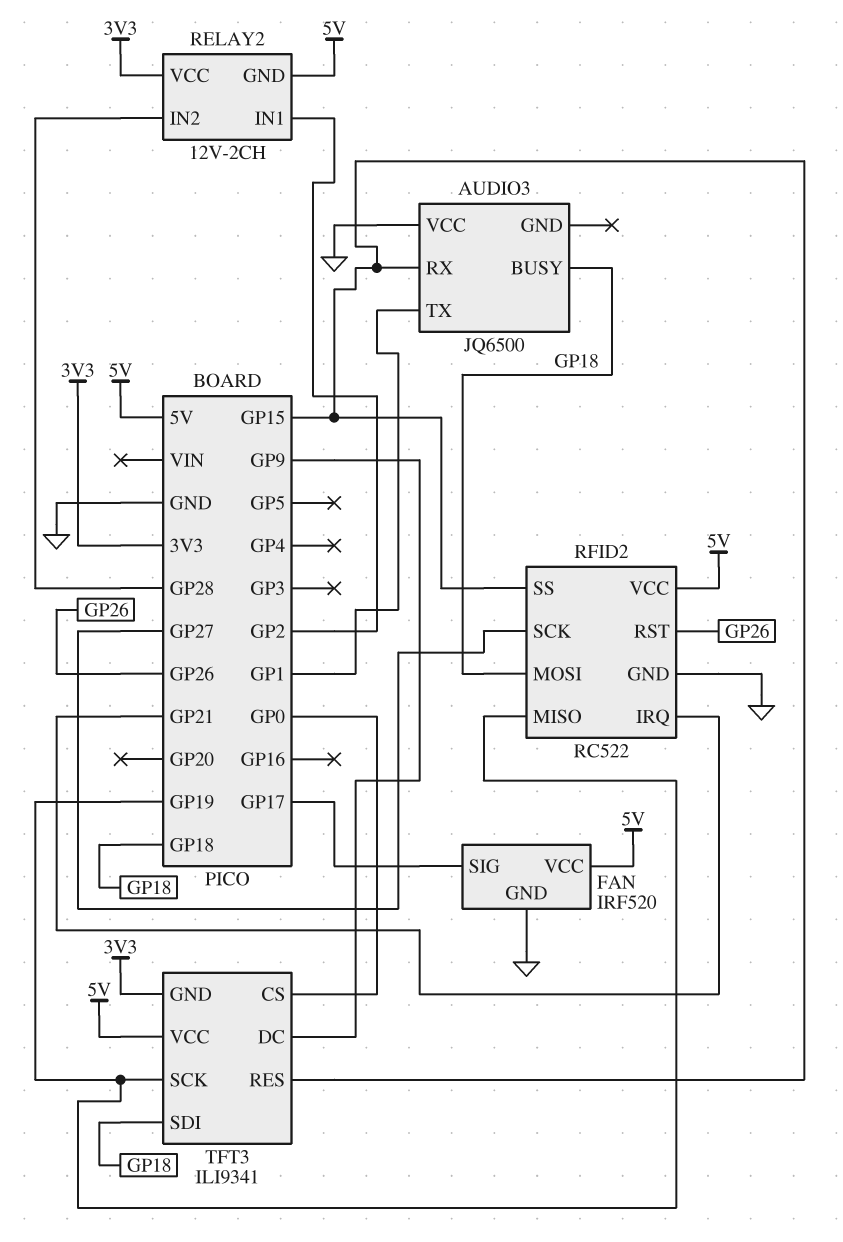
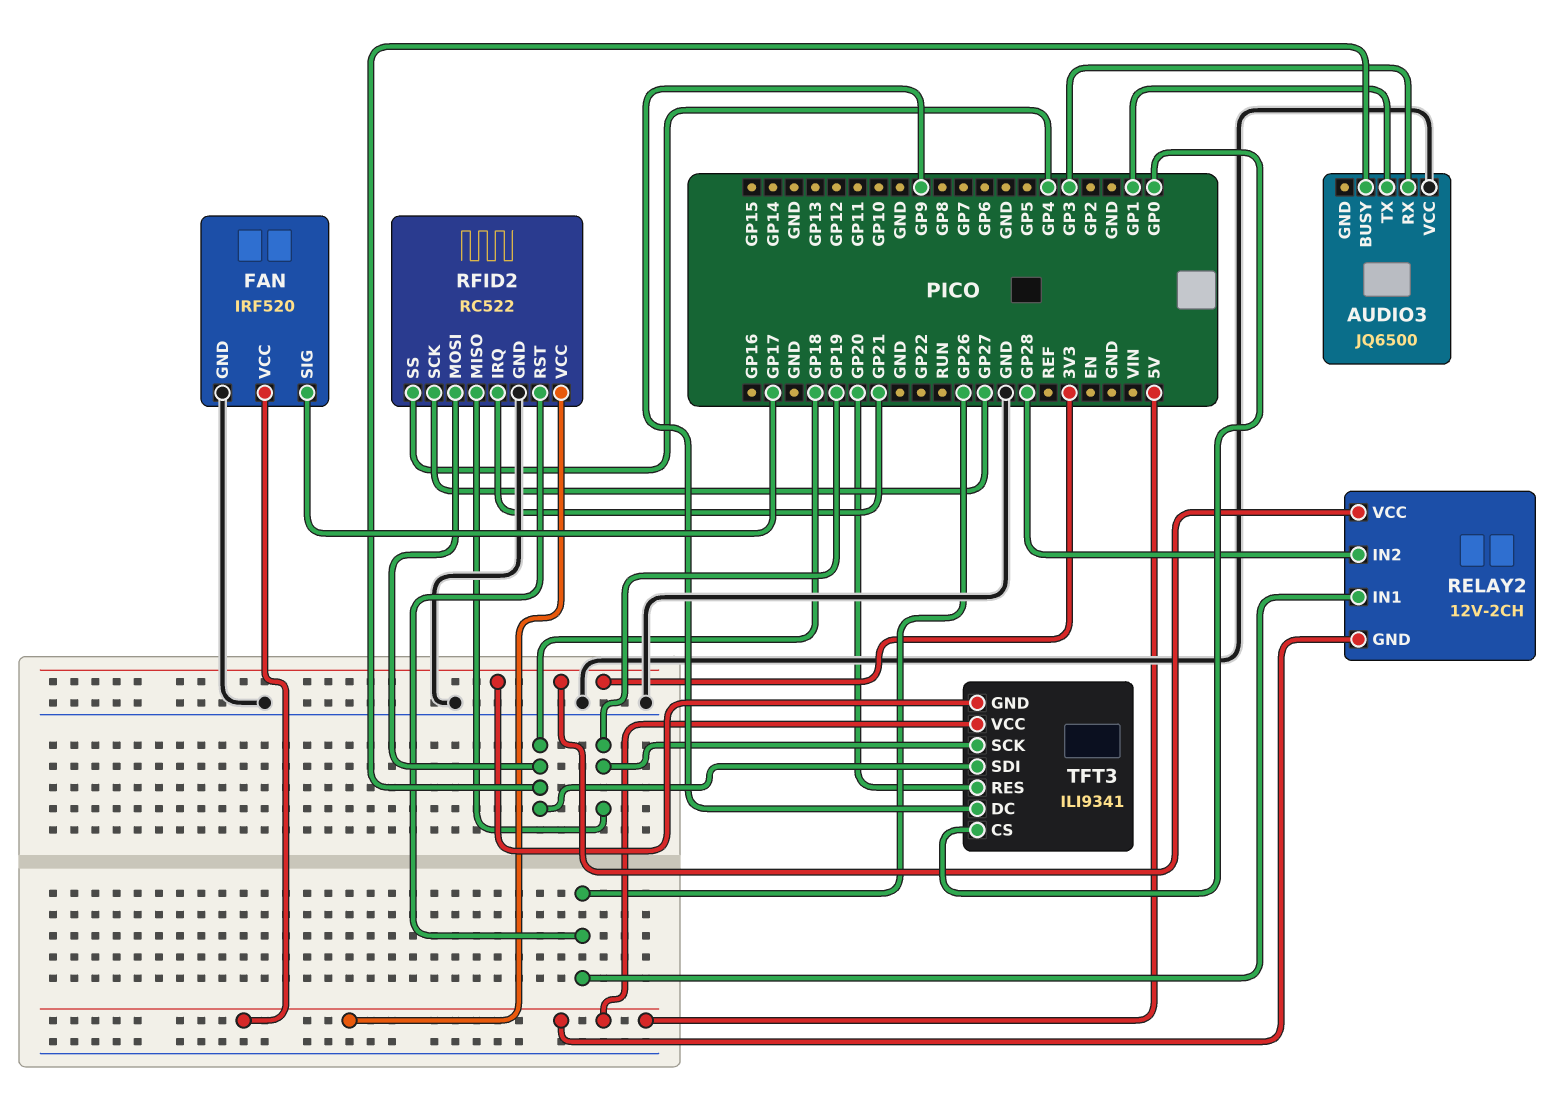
AUDIO3 pin RX: GP15 -> GP3
RELAY2 pin IN1: GP2 -> GP26
RFID2 pin SS: GP15 -> GP4
TFT3 pin RES: GP15 -> GP20

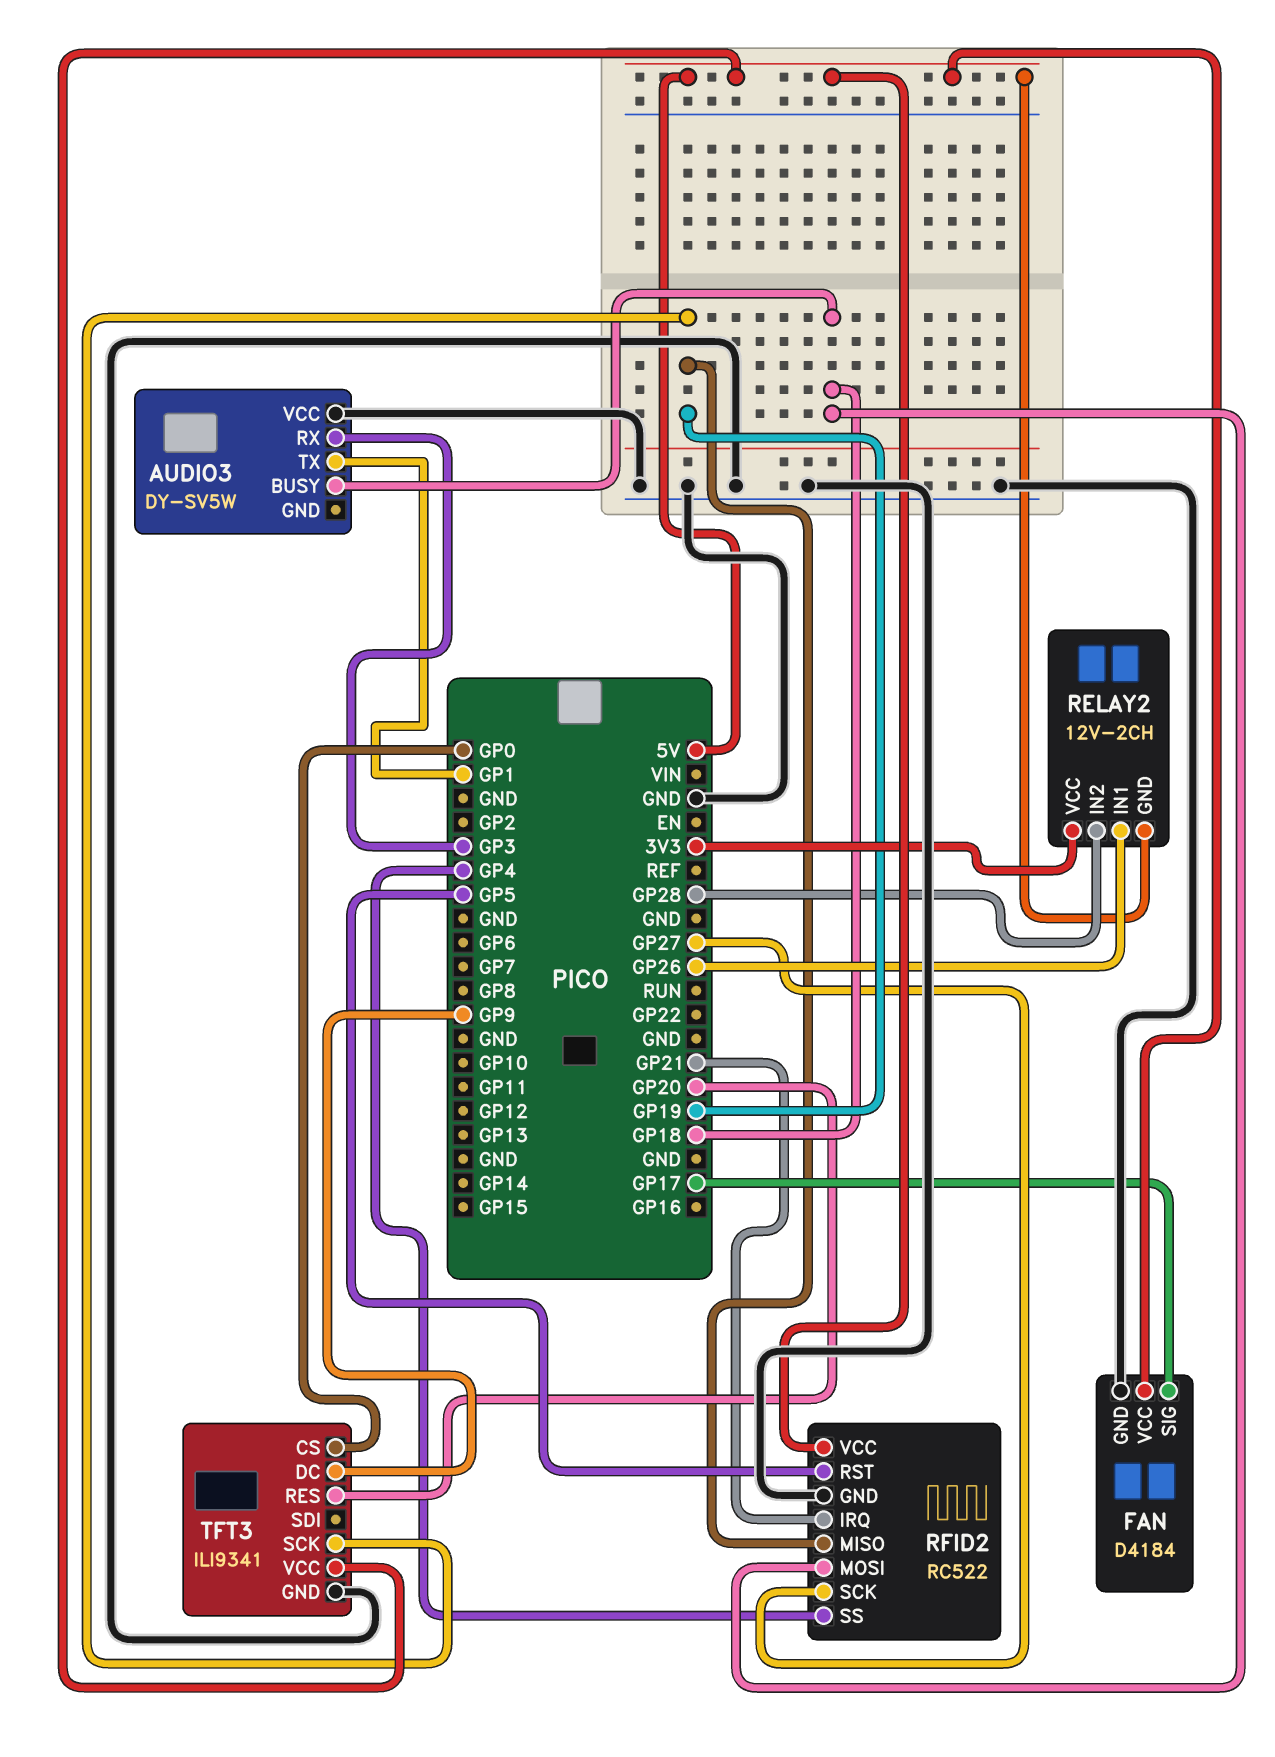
AUDIO3: JQ6500 -> DY-SV5W
FAN: IRF520 -> D4184
RFID2 pin RST: GP26 -> GP5
TFT3 pin GND: 3V3 -> GND
TFT3 pin SDI: GP18 -> none

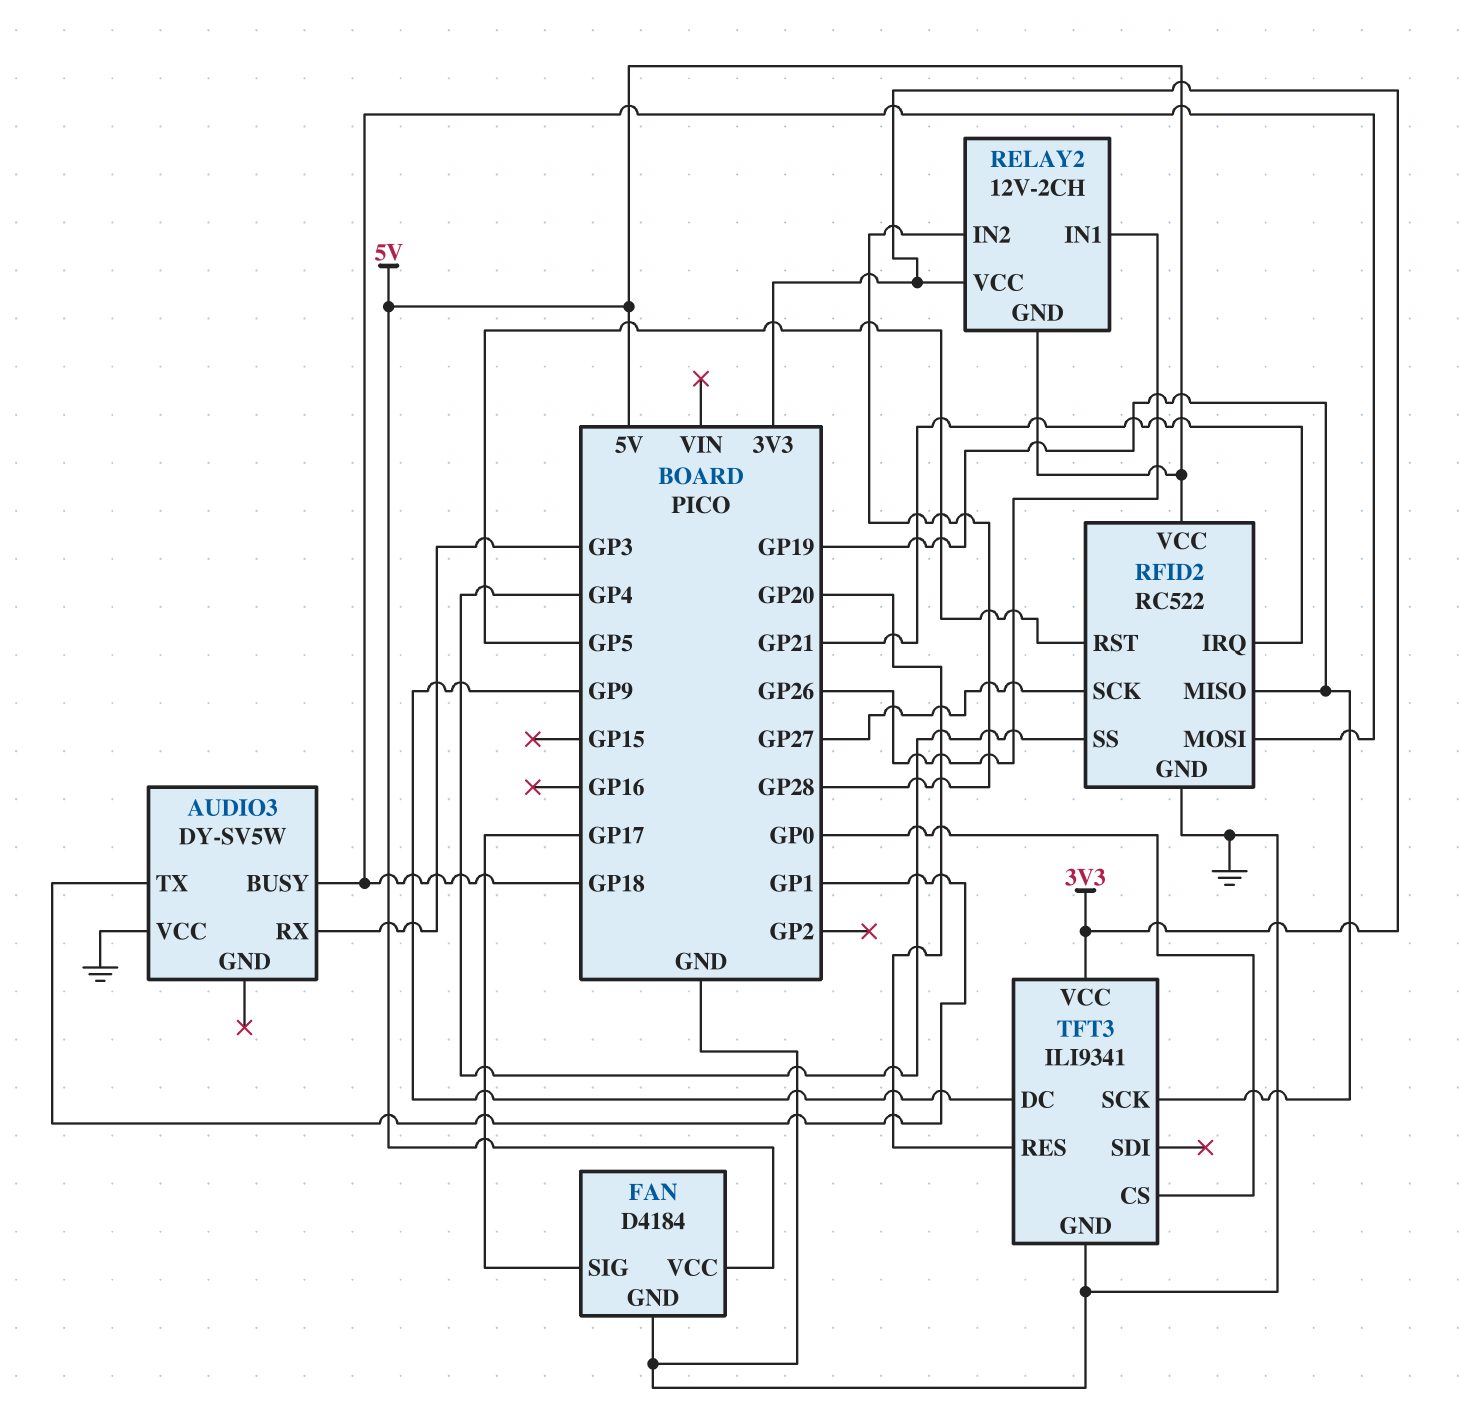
TFT3 pin VCC: 5V -> 3V3

